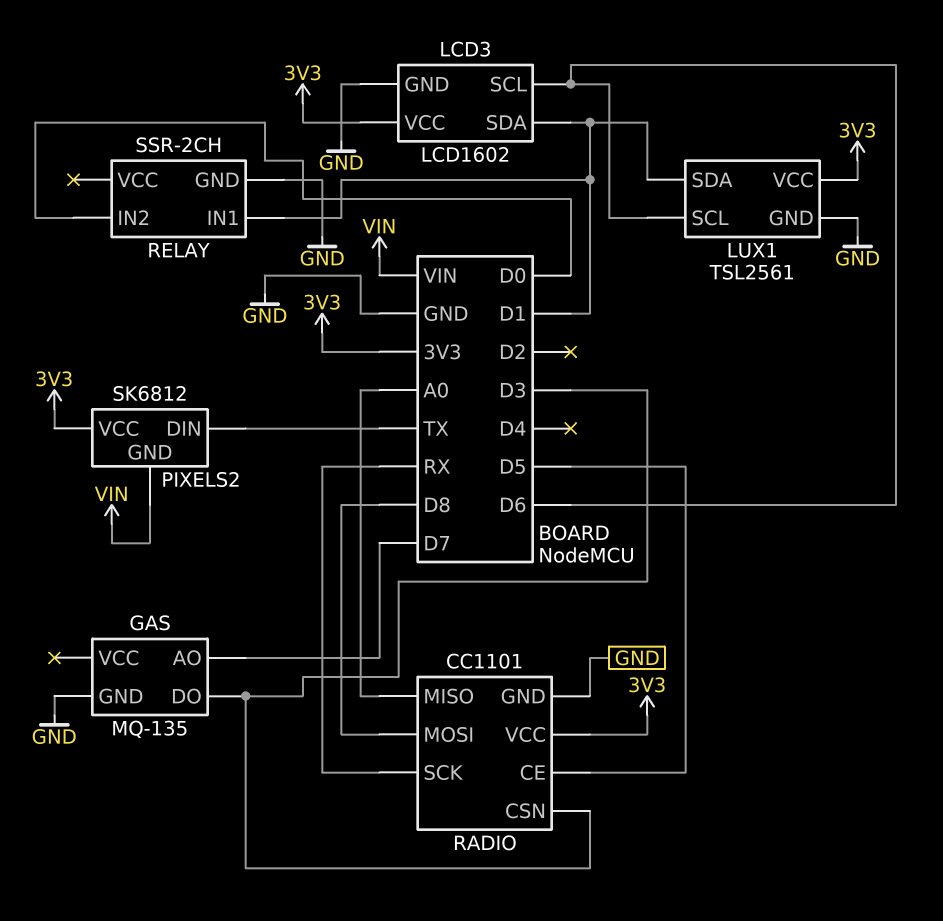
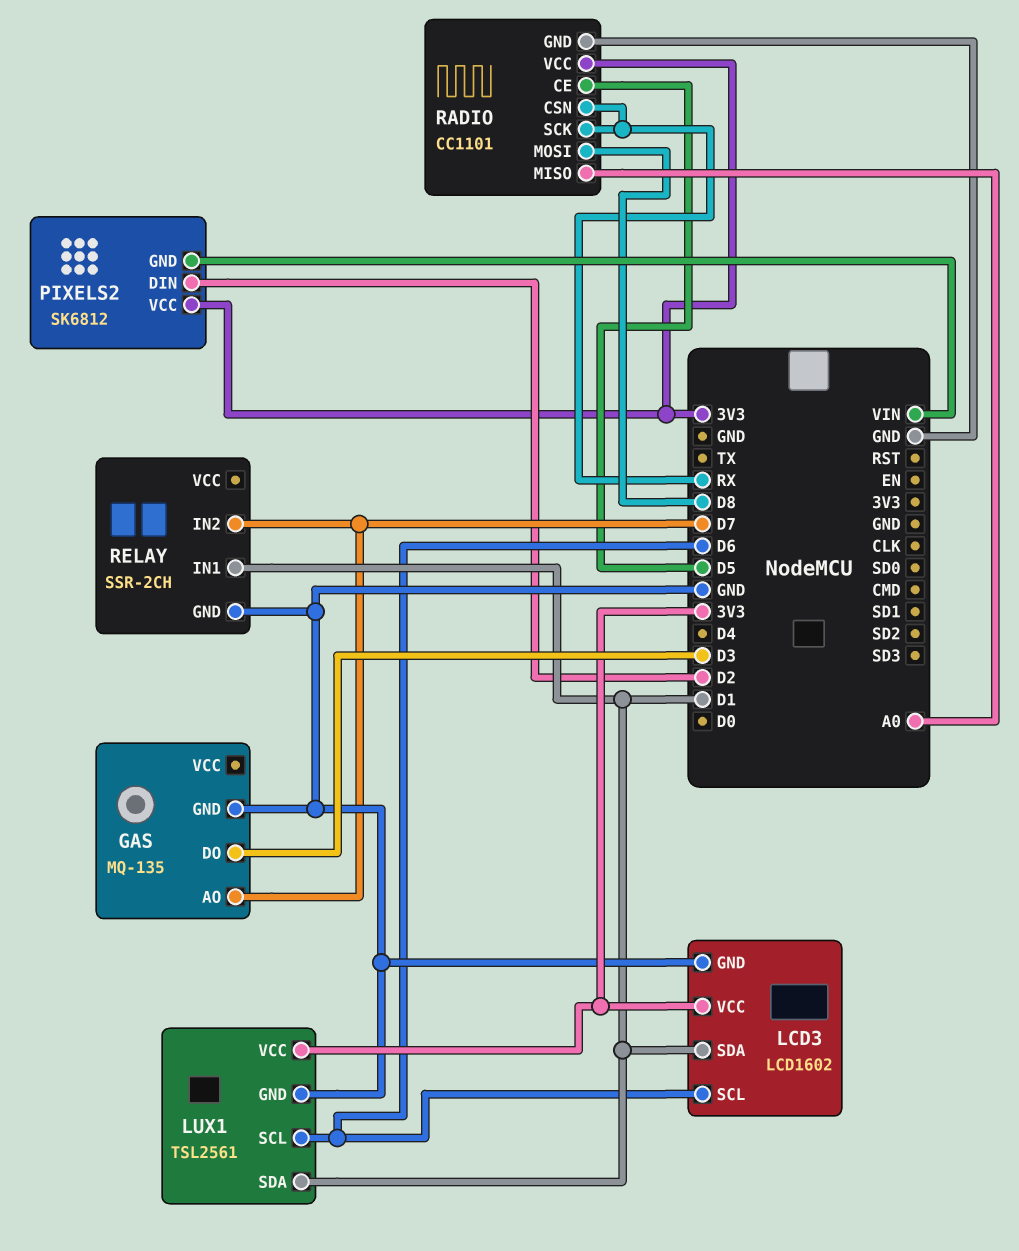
PIXELS2 pin DIN: TX -> D2
RADIO pin CSN: D3 -> RX
RELAY pin IN2: D0 -> D7

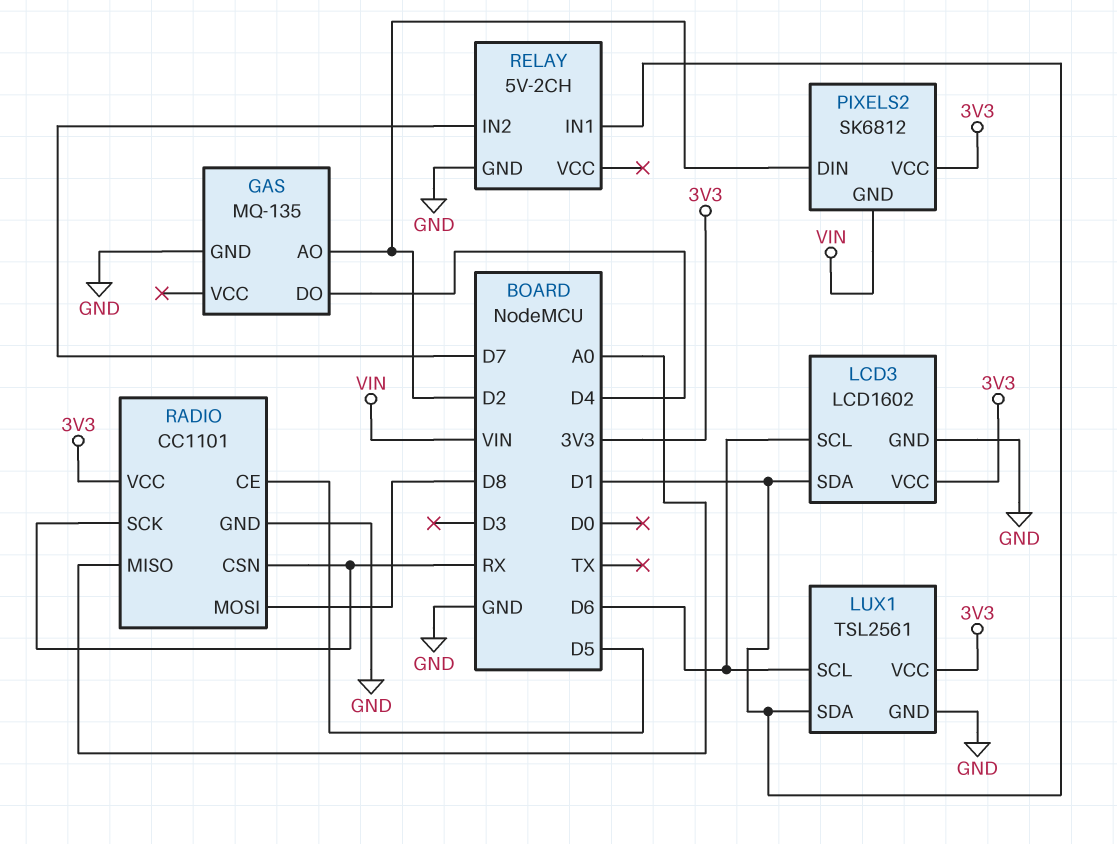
GAS pin AO: D7 -> D2
GAS pin DO: D3 -> D4
RELAY: SSR-2CH -> 5V-2CH

